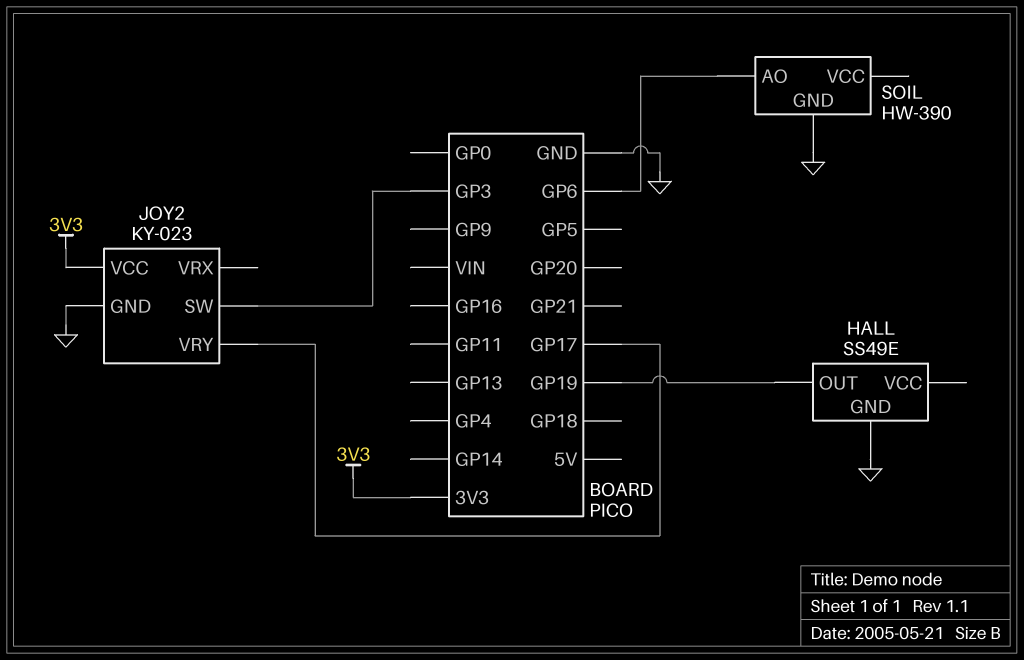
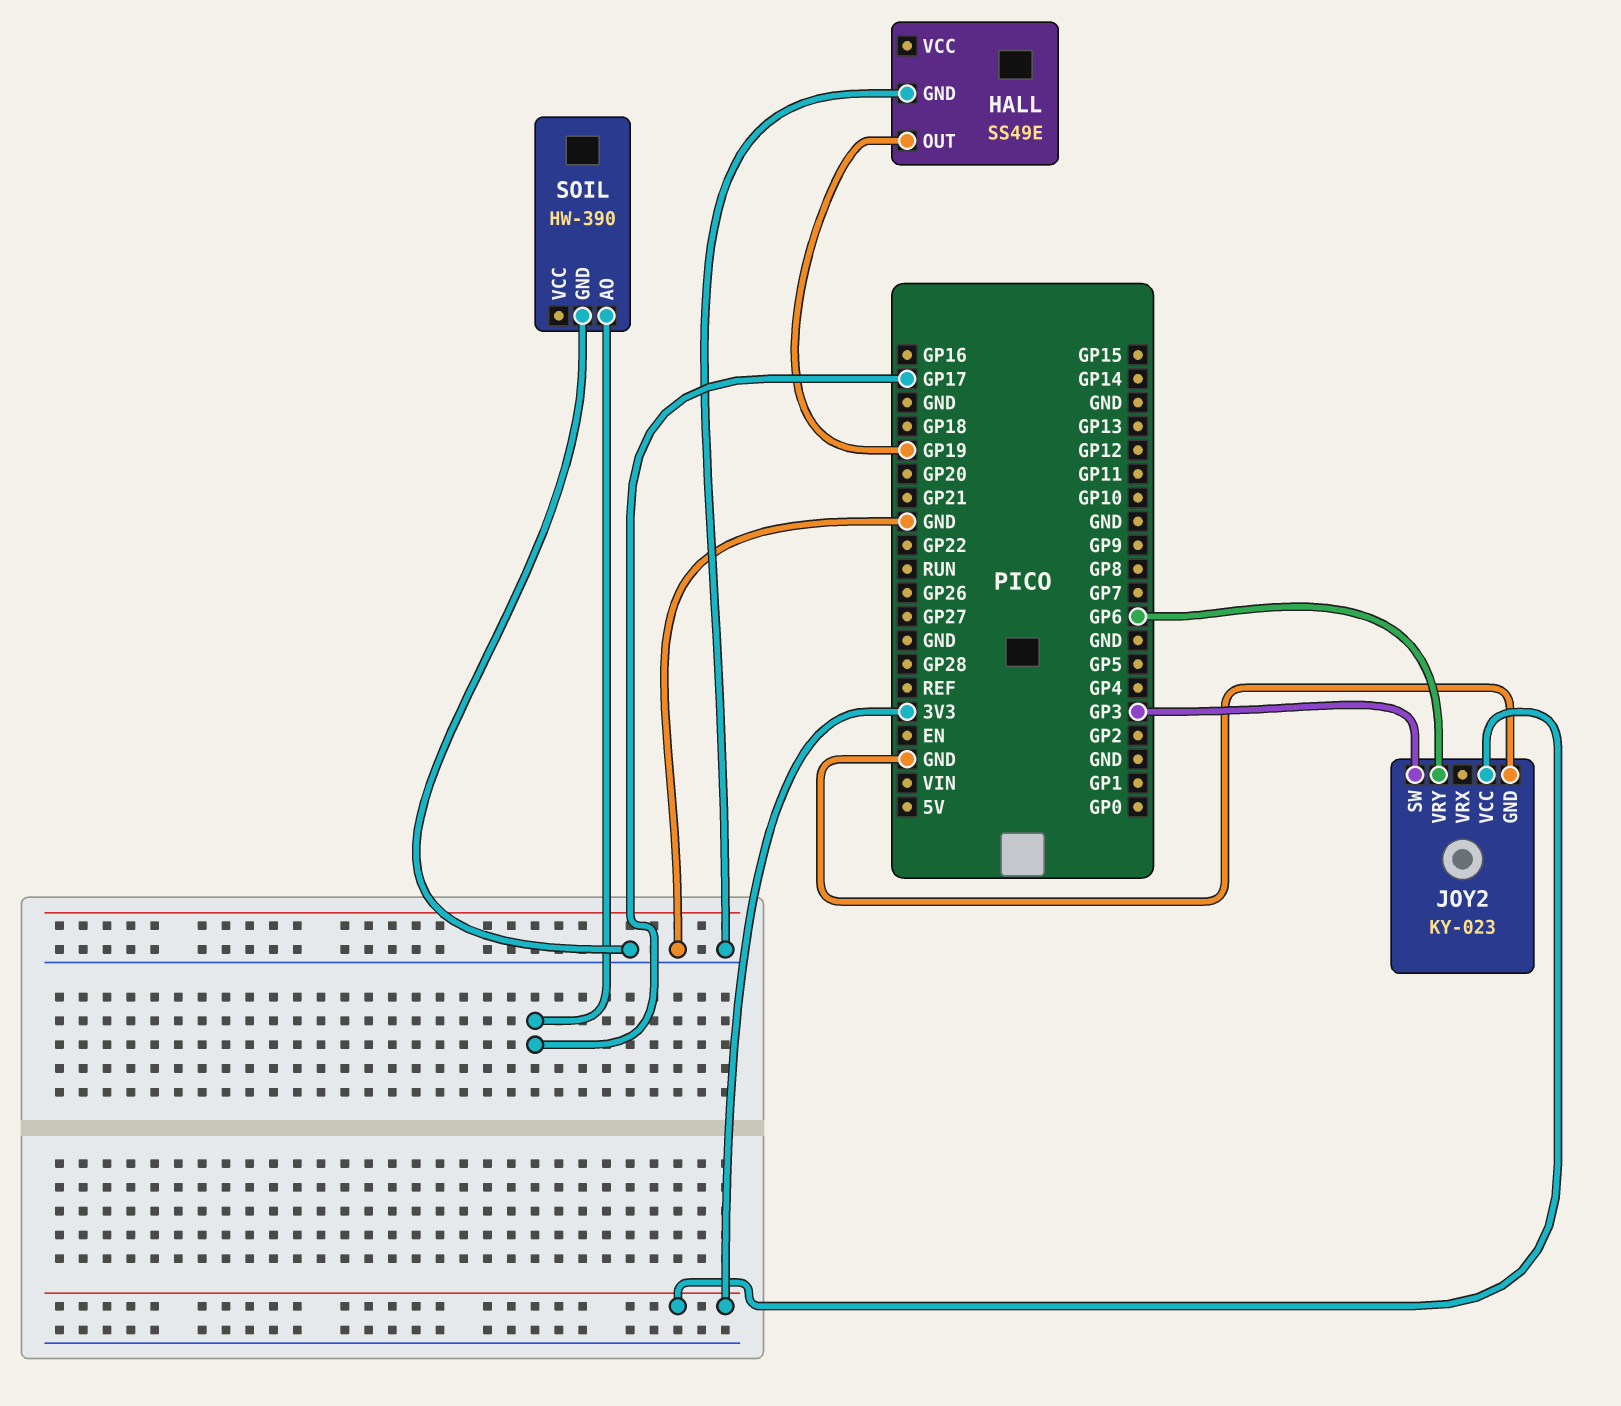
JOY2 pin VRY: GP17 -> GP6
SOIL pin AO: GP6 -> GP17

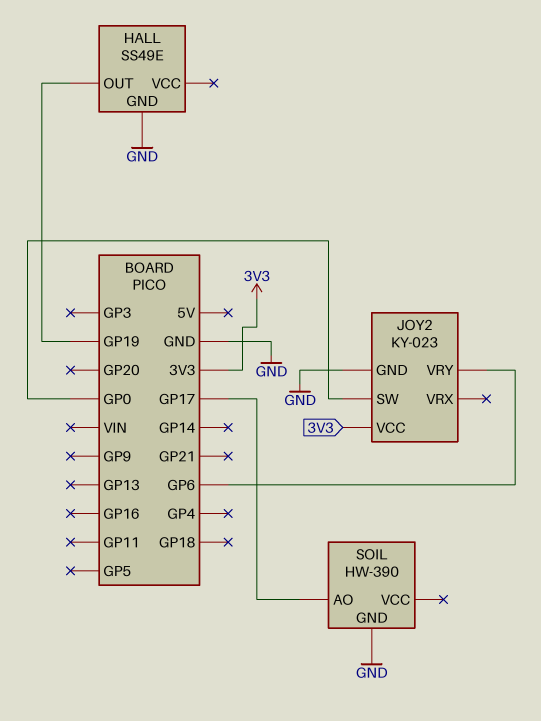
JOY2 pin SW: GP3 -> GP0

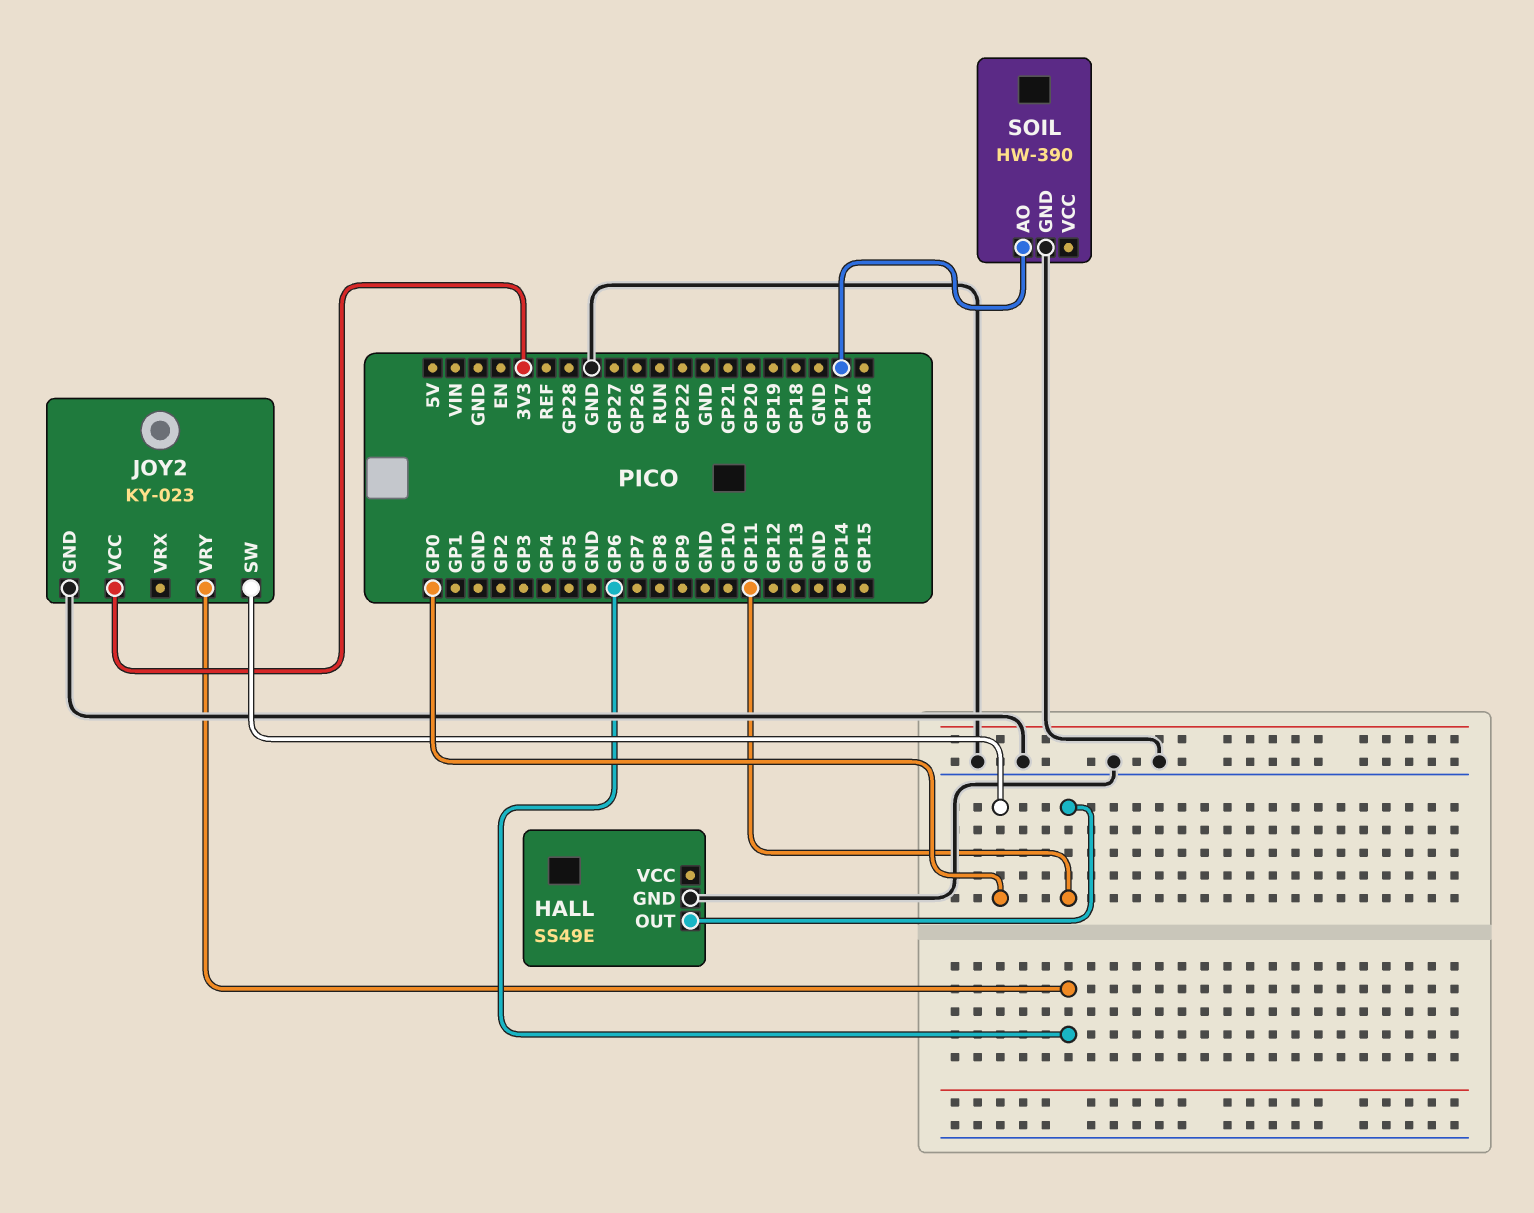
HALL pin OUT: GP19 -> GP11

